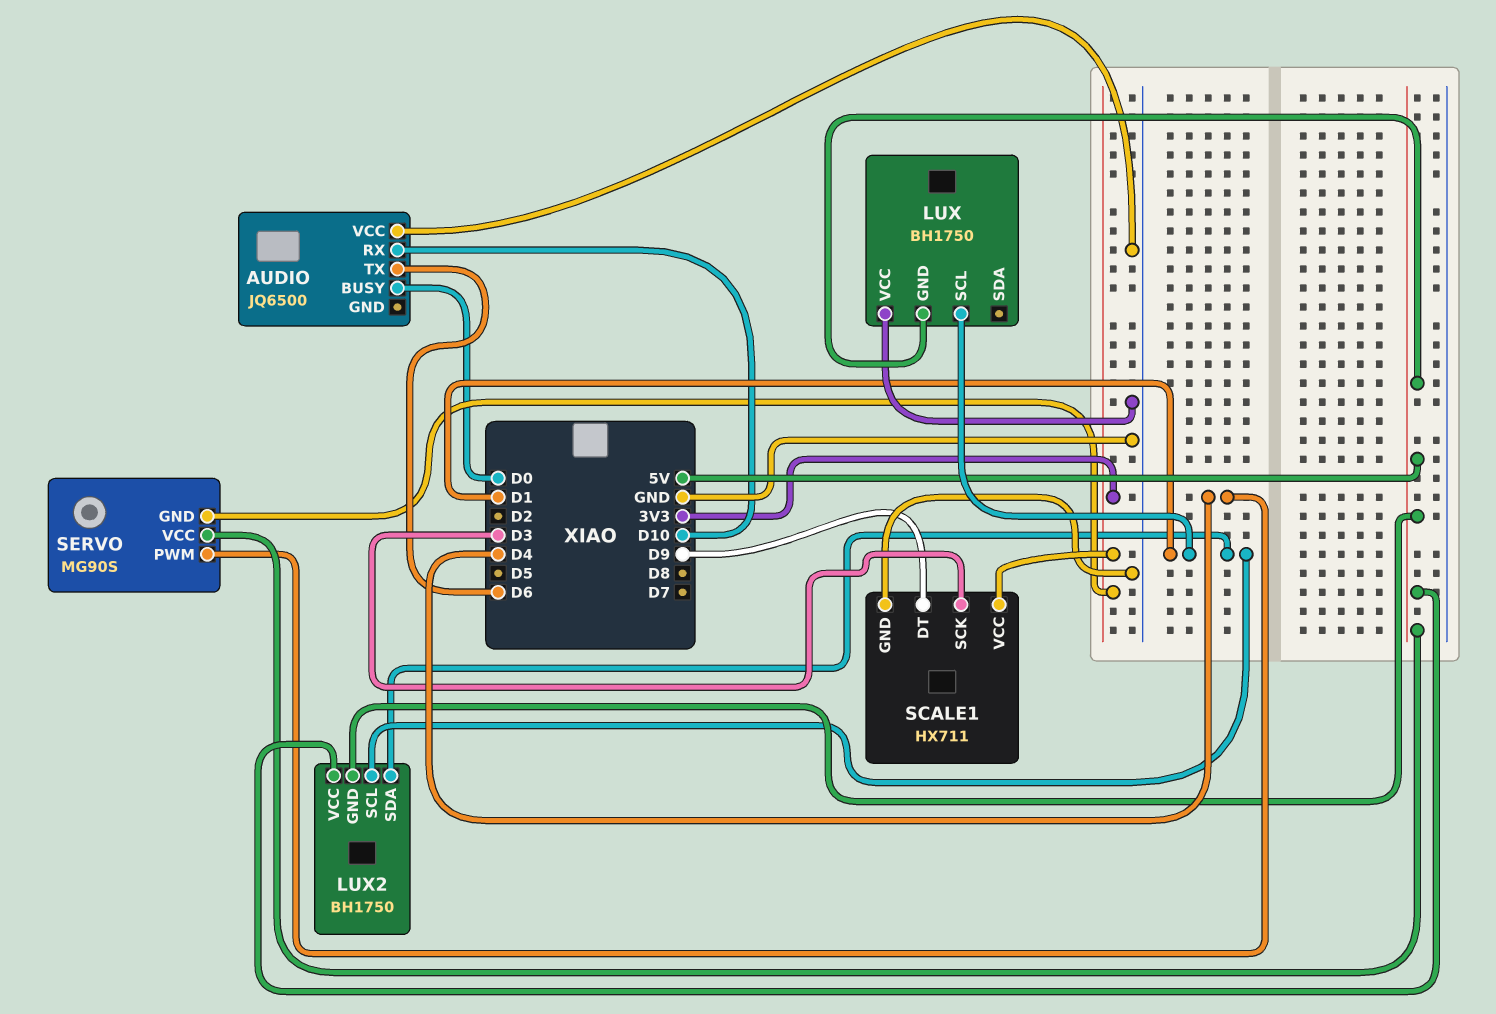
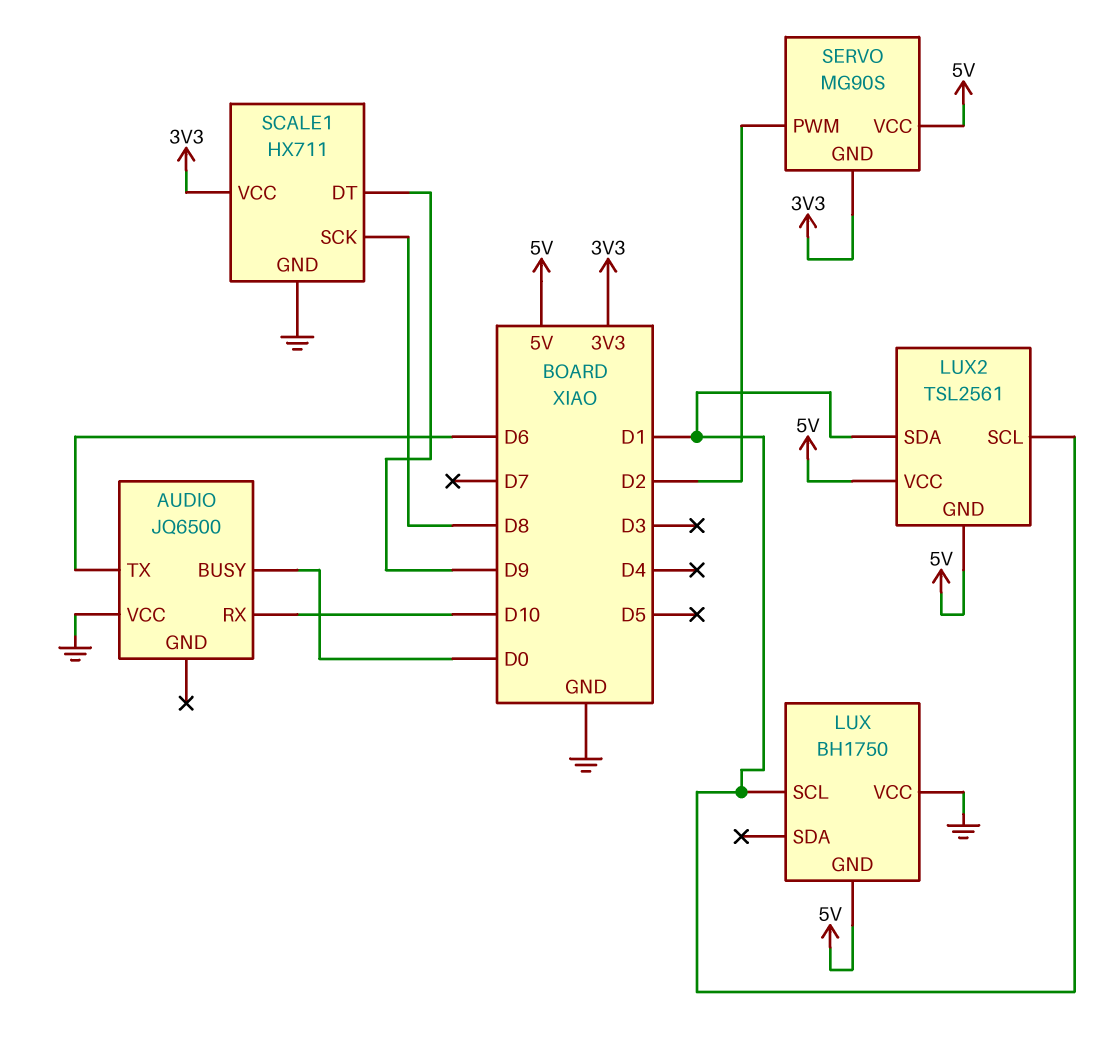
LUX2: BH1750 -> TSL2561
SCALE1 pin SCK: D3 -> D8
SERVO pin PWM: D4 -> D2

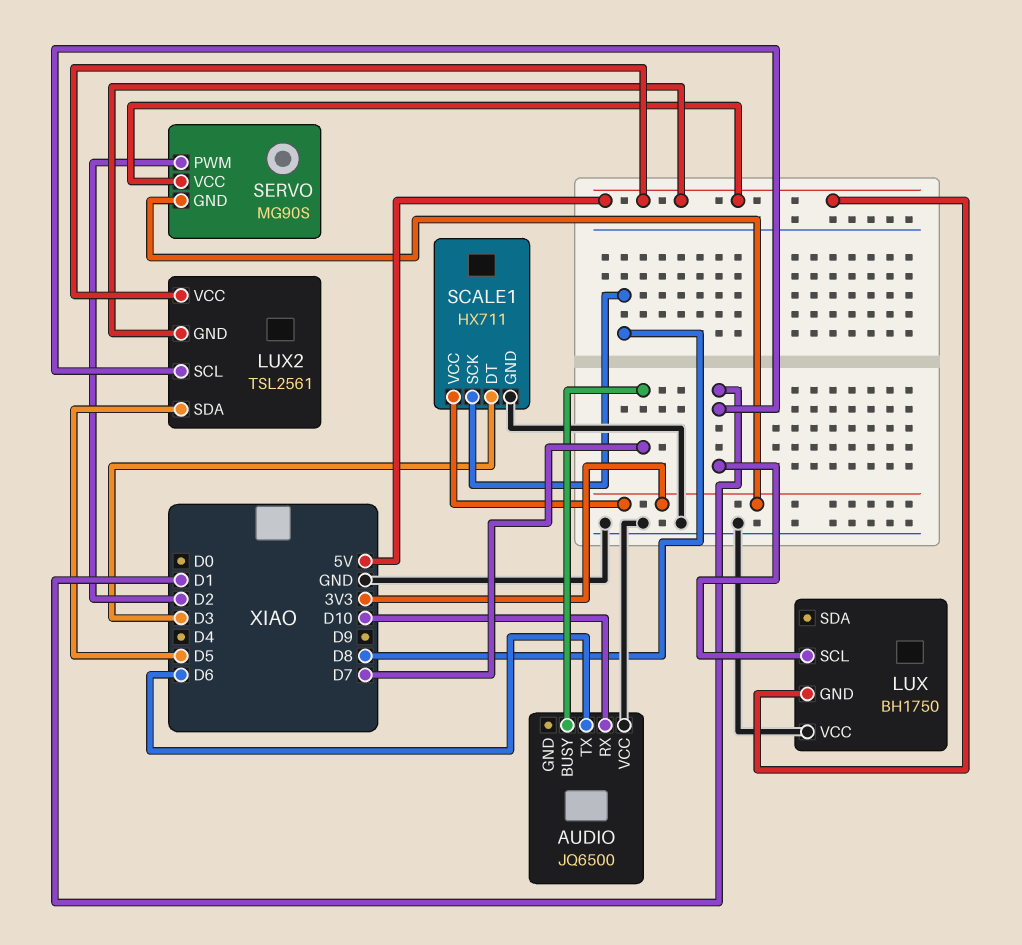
AUDIO pin BUSY: D0 -> D7
LUX2 pin SDA: D1 -> D5
SCALE1 pin DT: D9 -> D3

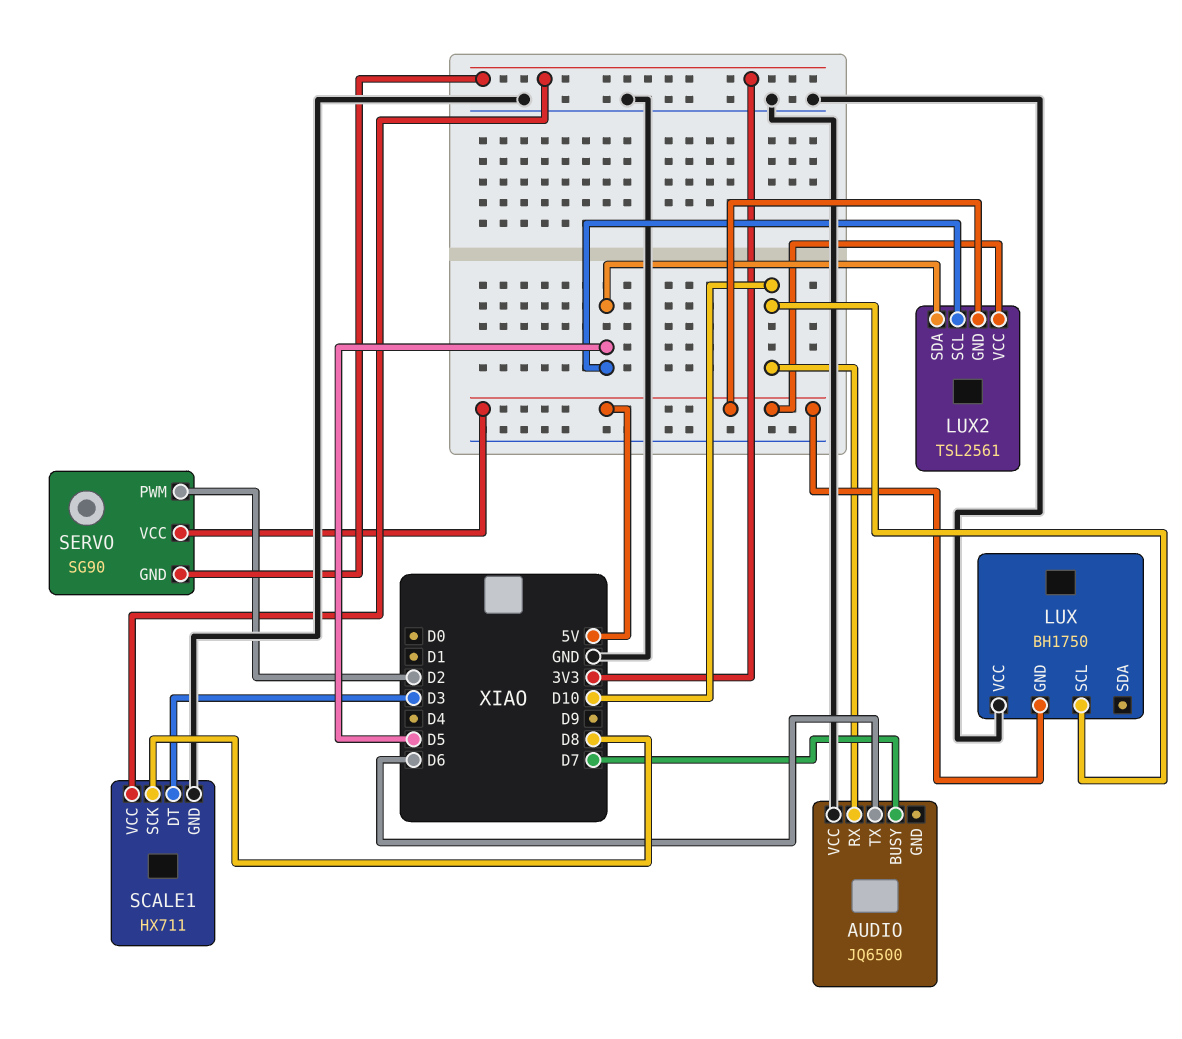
LUX pin SCL: D1 -> D10
LUX2 pin SCL: D1 -> D5
SERVO: MG90S -> SG90

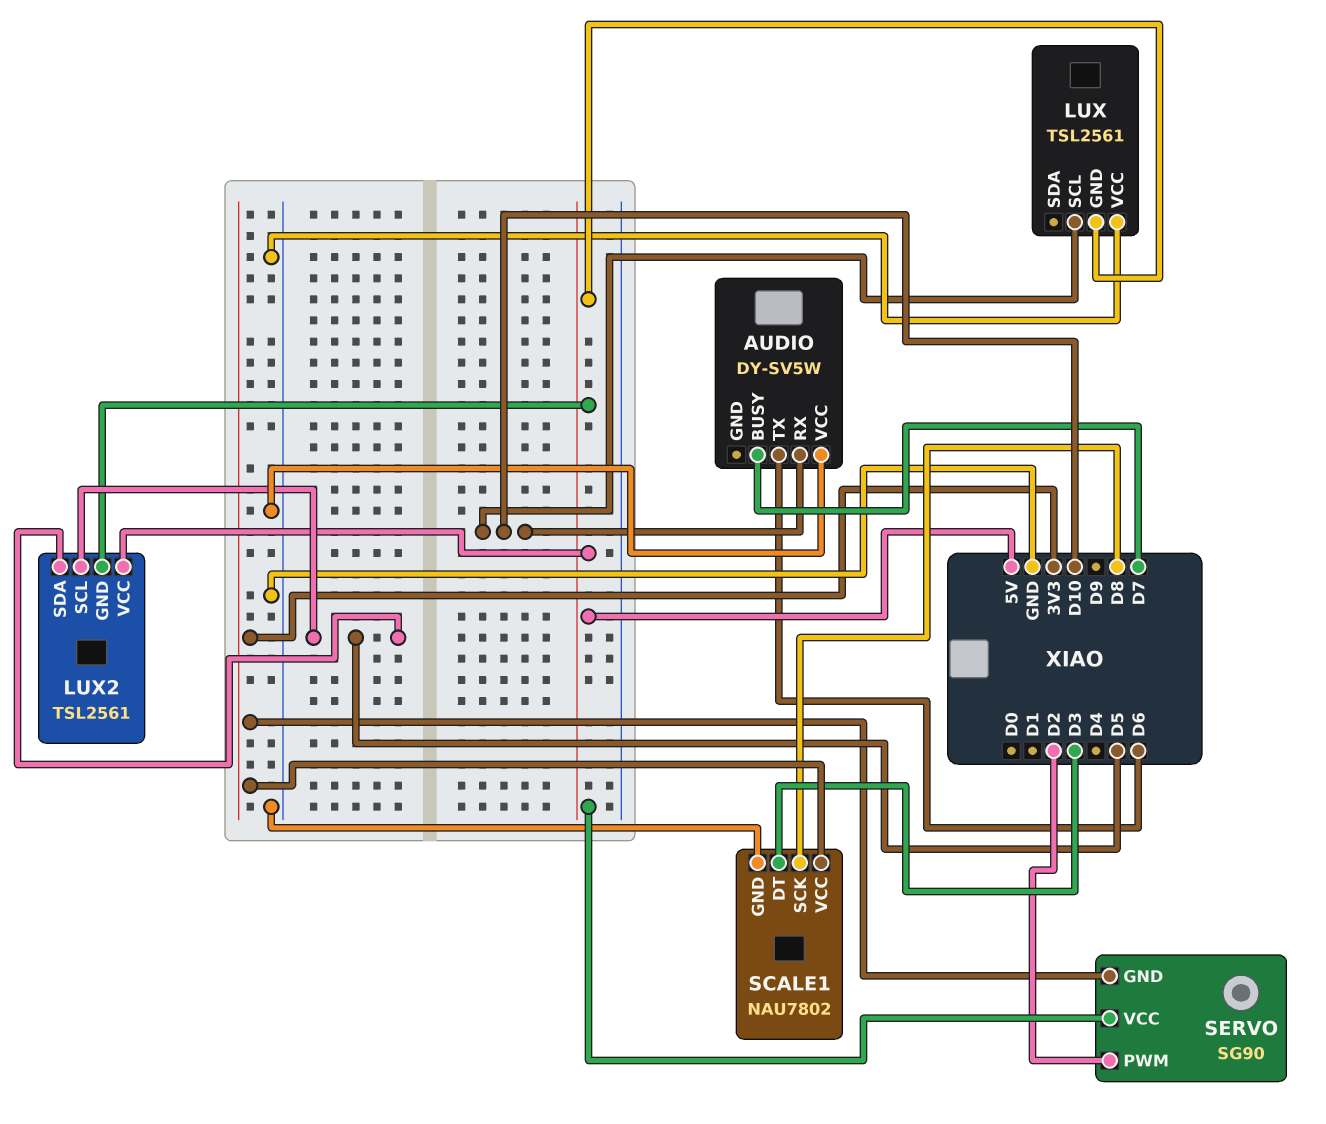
AUDIO: JQ6500 -> DY-SV5W
LUX: BH1750 -> TSL2561
SCALE1: HX711 -> NAU7802

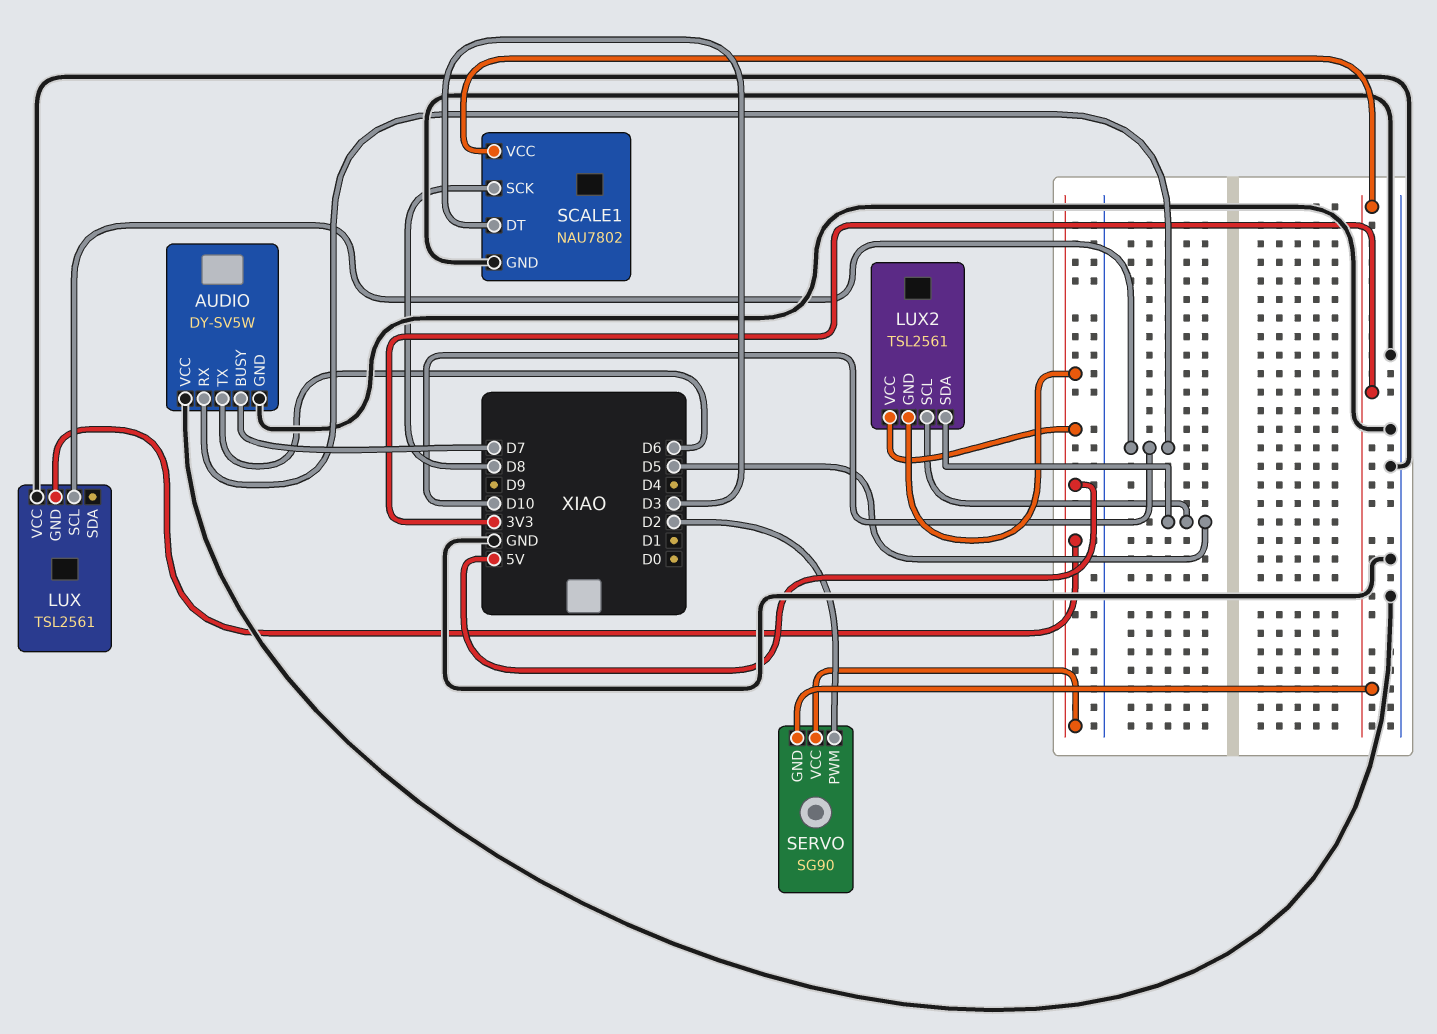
AUDIO pin GND: none -> GND

